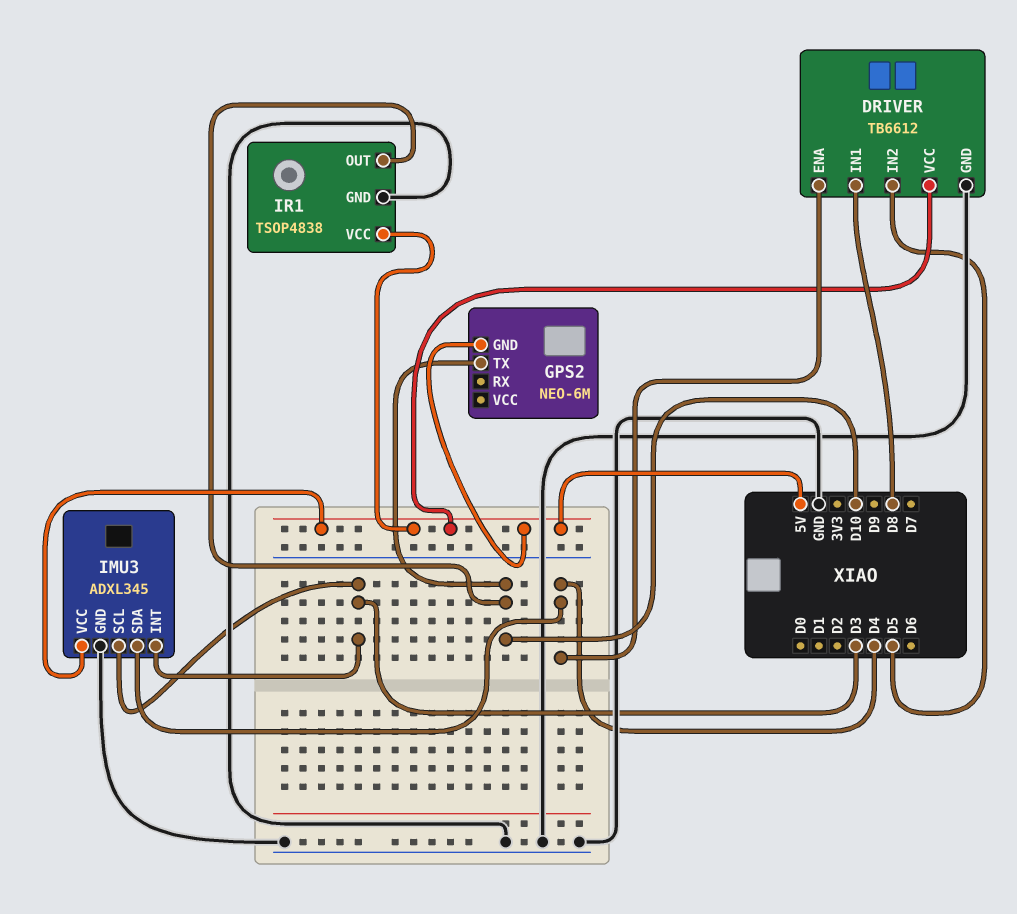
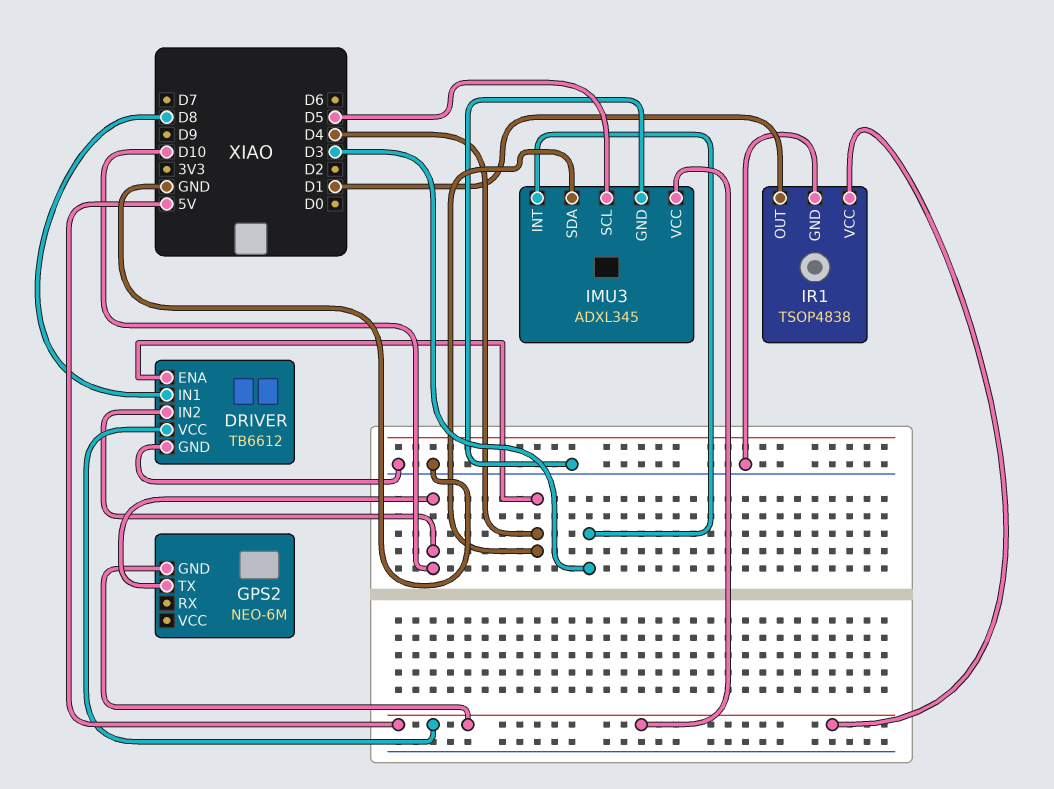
DRIVER pin IN2: D5 -> D10
IMU3 pin SCL: D3 -> D5
IR1 pin OUT: D10 -> D1

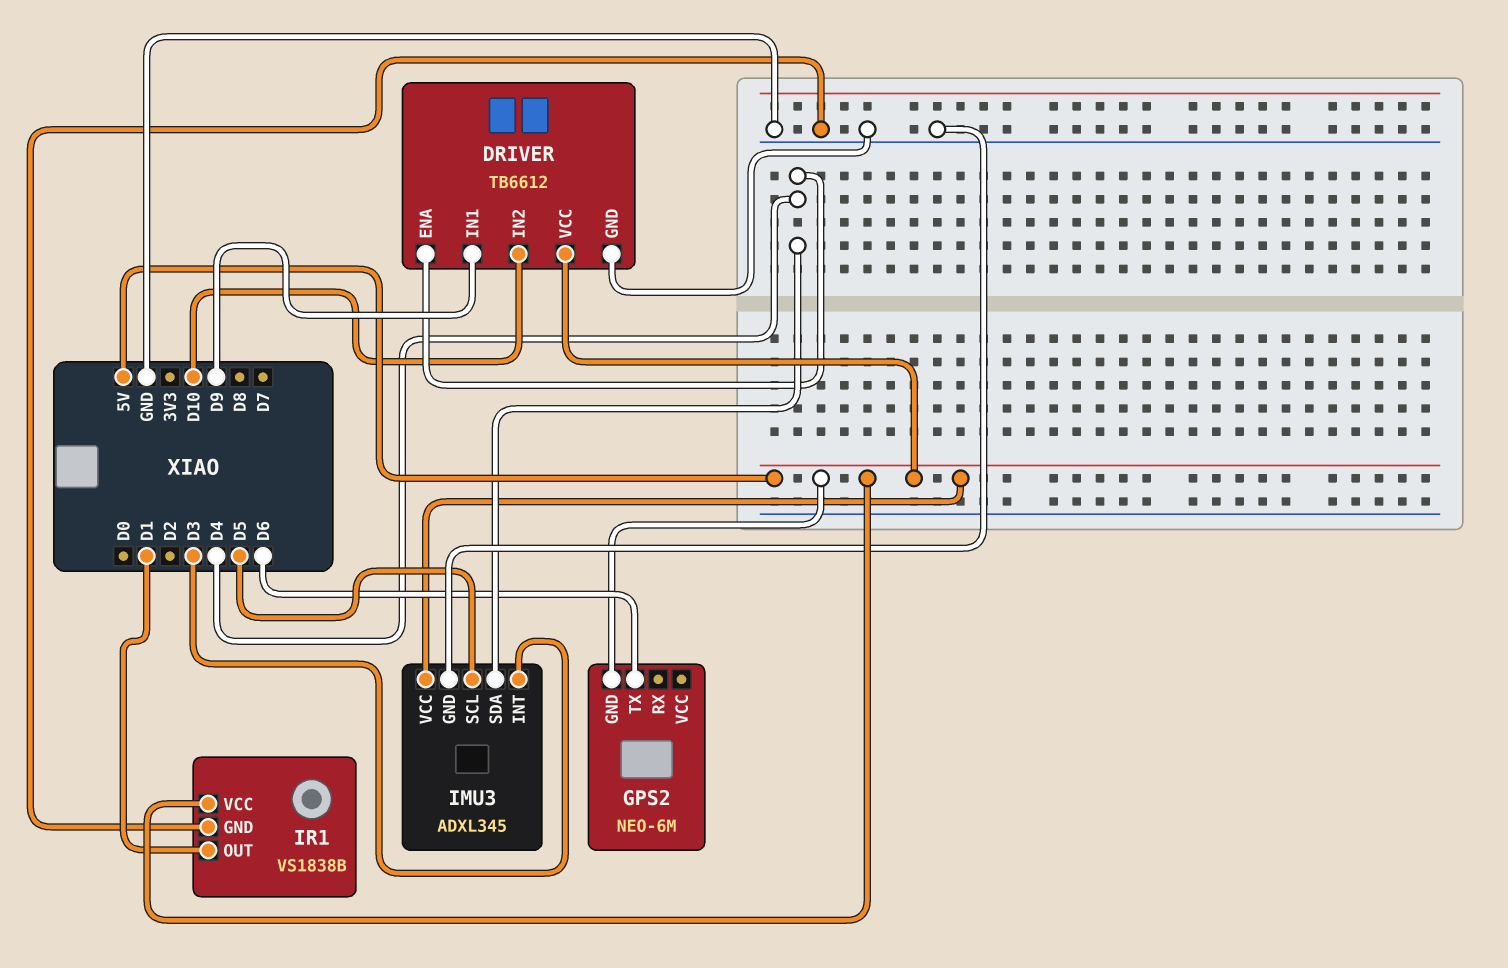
DRIVER pin IN1: D8 -> D9
GPS2 pin TX: D10 -> D6
IR1: TSOP4838 -> VS1838B

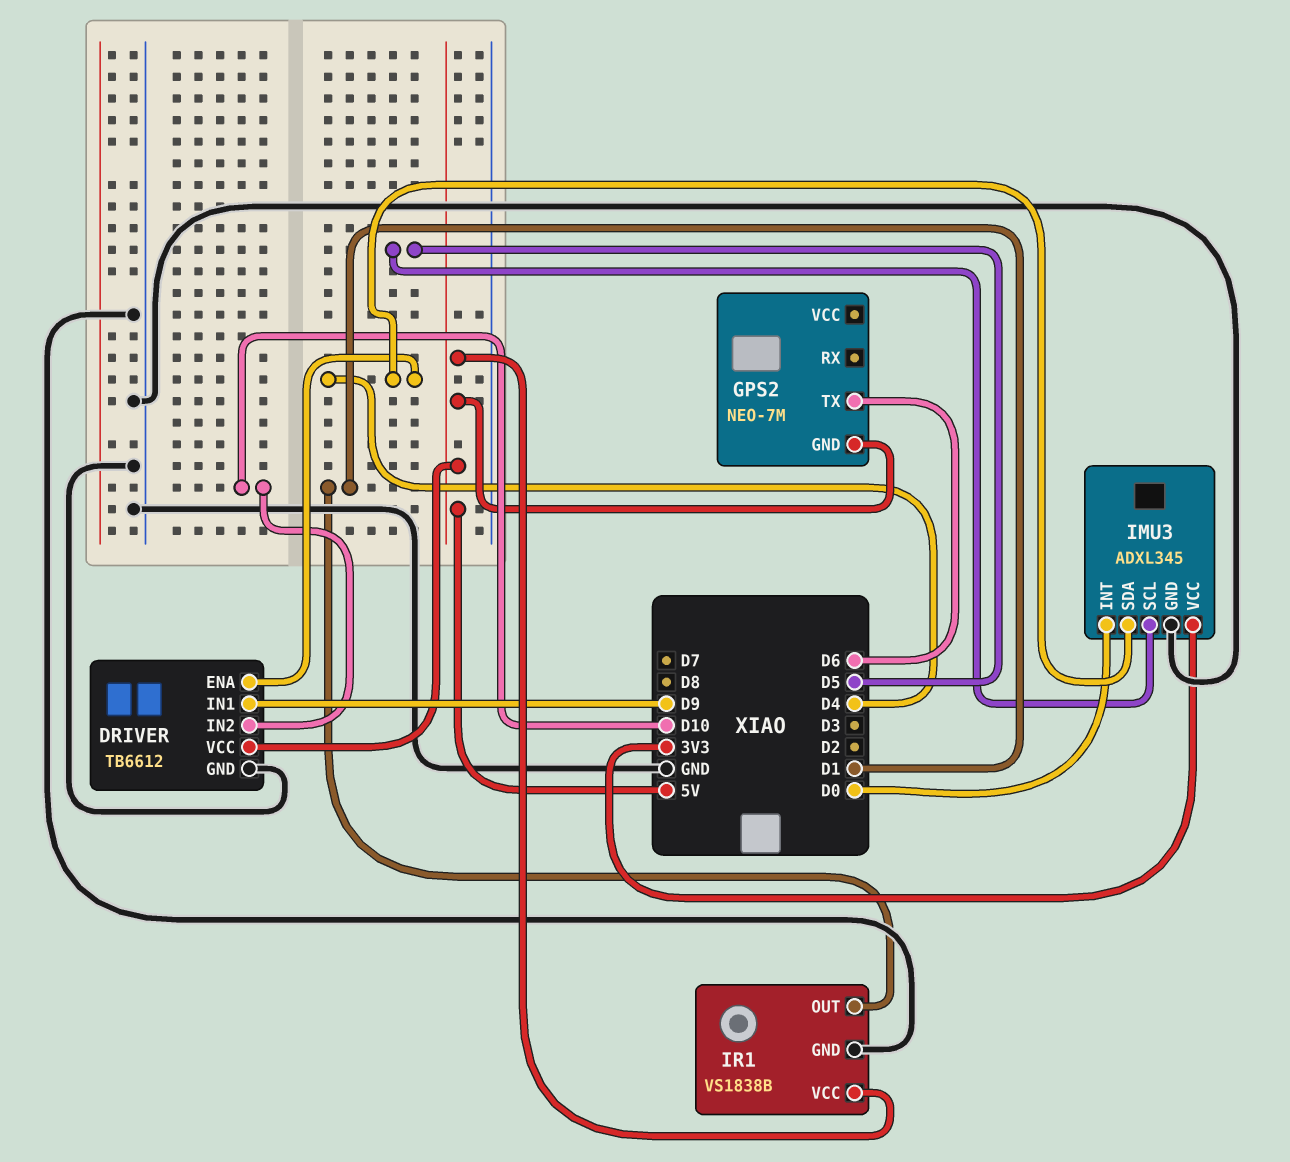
GPS2: NEO-6M -> NEO-7M
IMU3 pin INT: D3 -> D0
IMU3 pin VCC: 5V -> 3V3

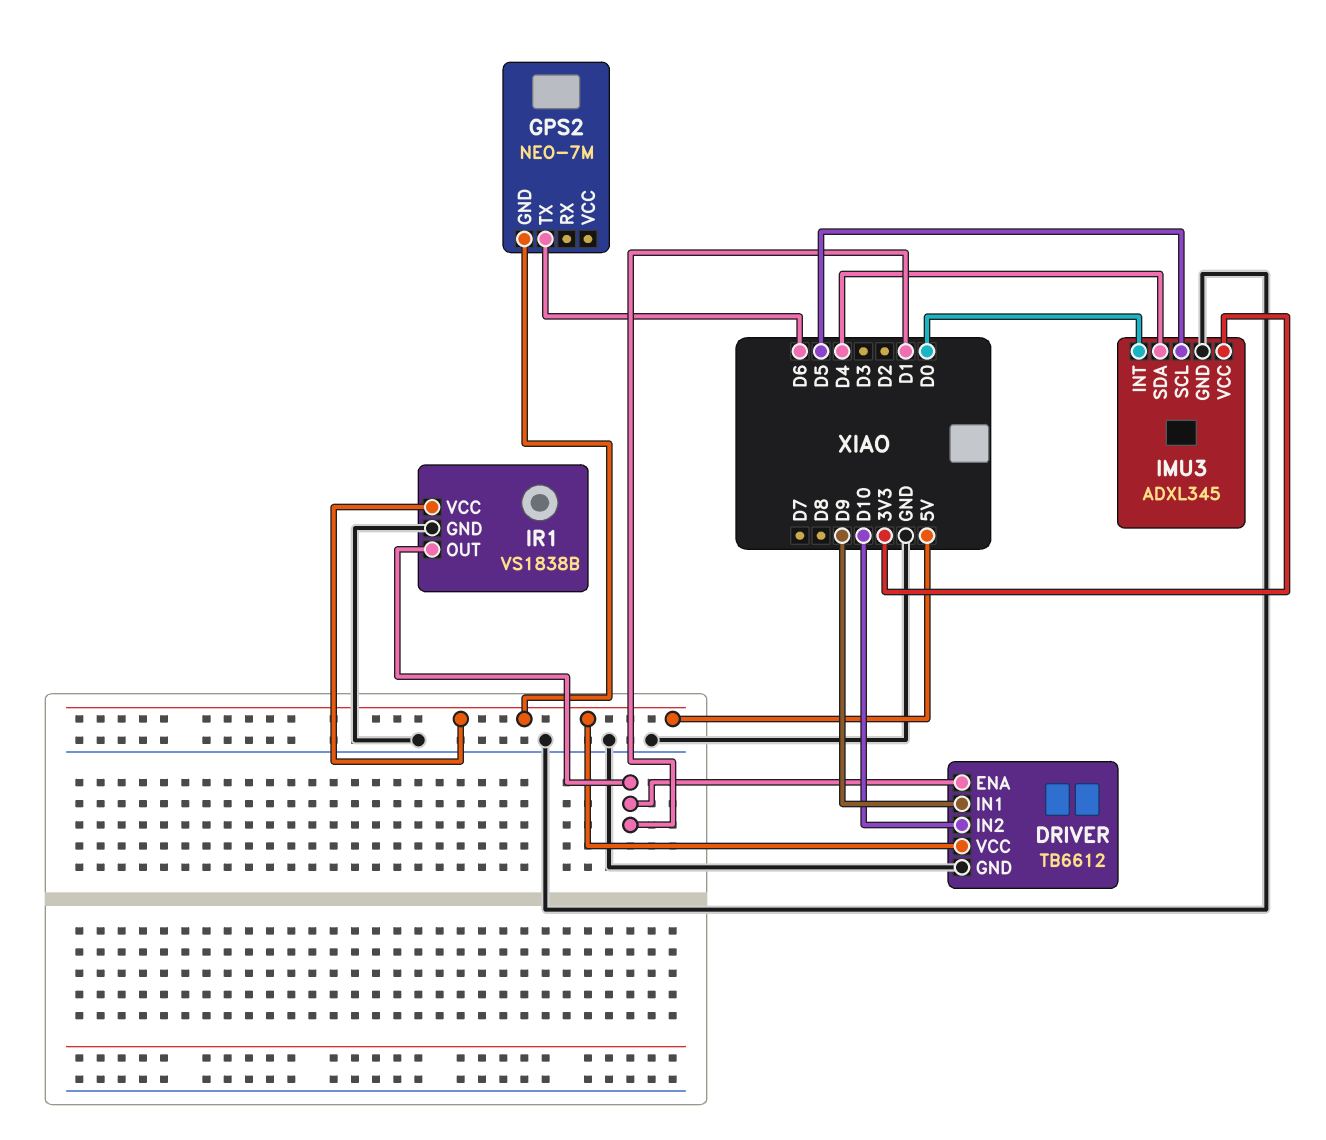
DRIVER pin ENA: D4 -> D1

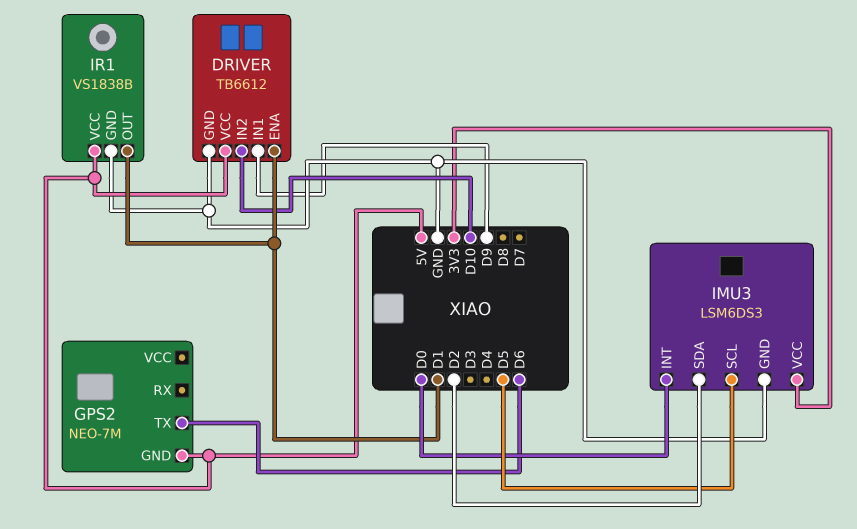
IMU3: ADXL345 -> LSM6DS3
IMU3 pin SDA: D4 -> D2

